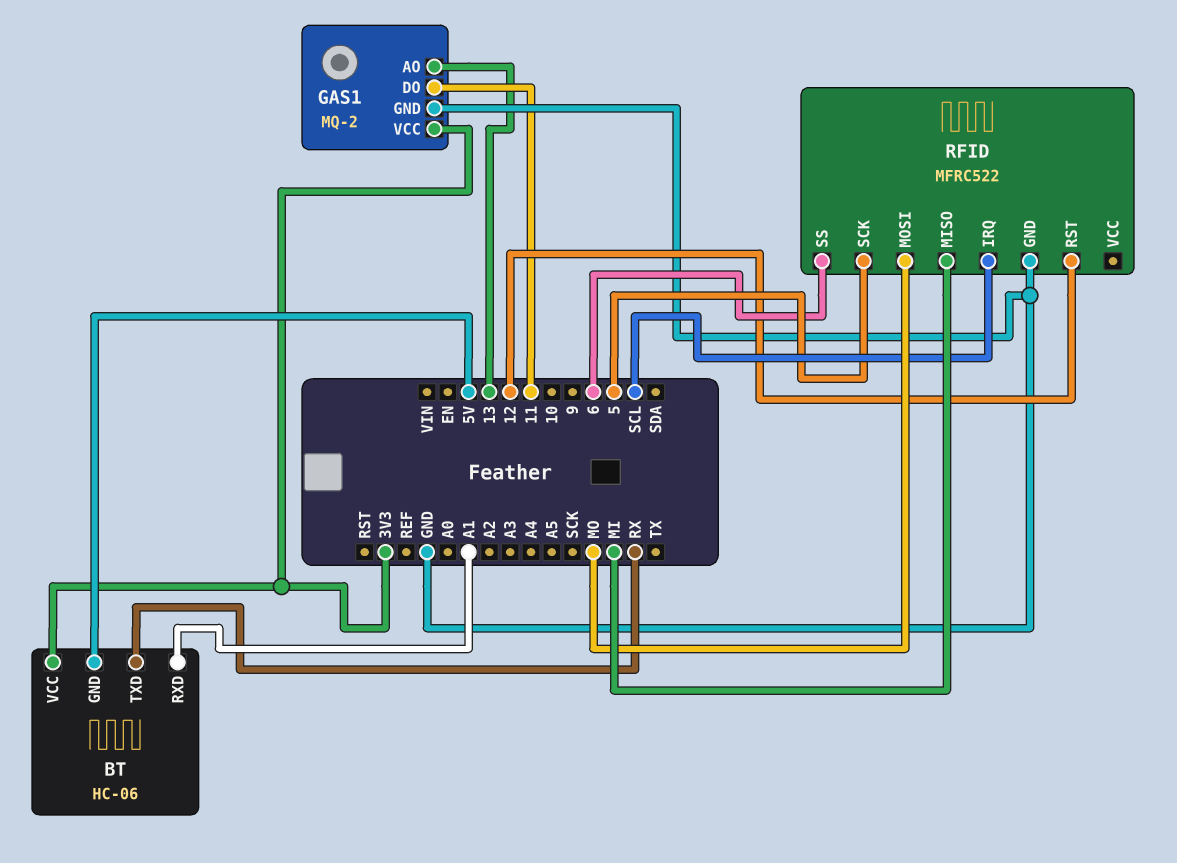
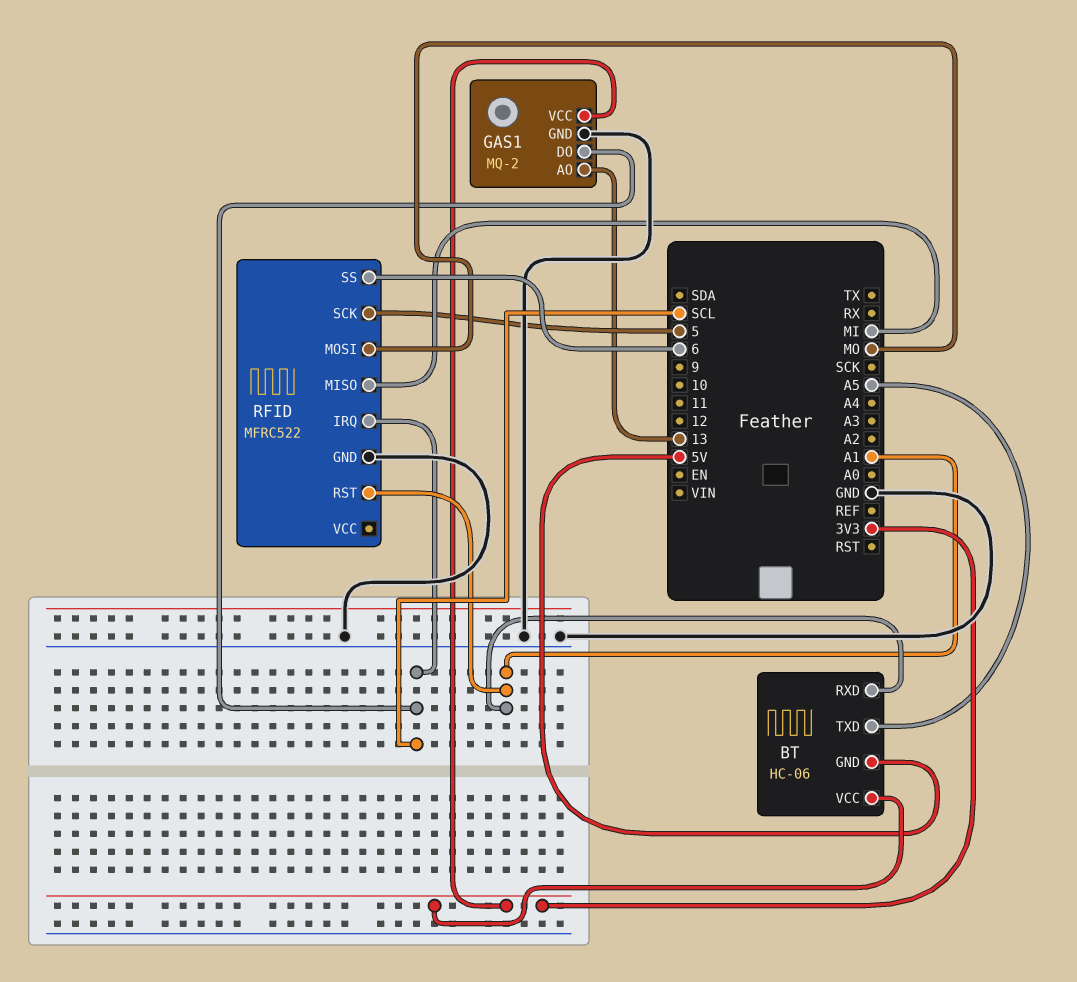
BT pin TXD: RX -> A5
GAS1 pin DO: 11 -> SCL
RFID pin RST: 12 -> A1

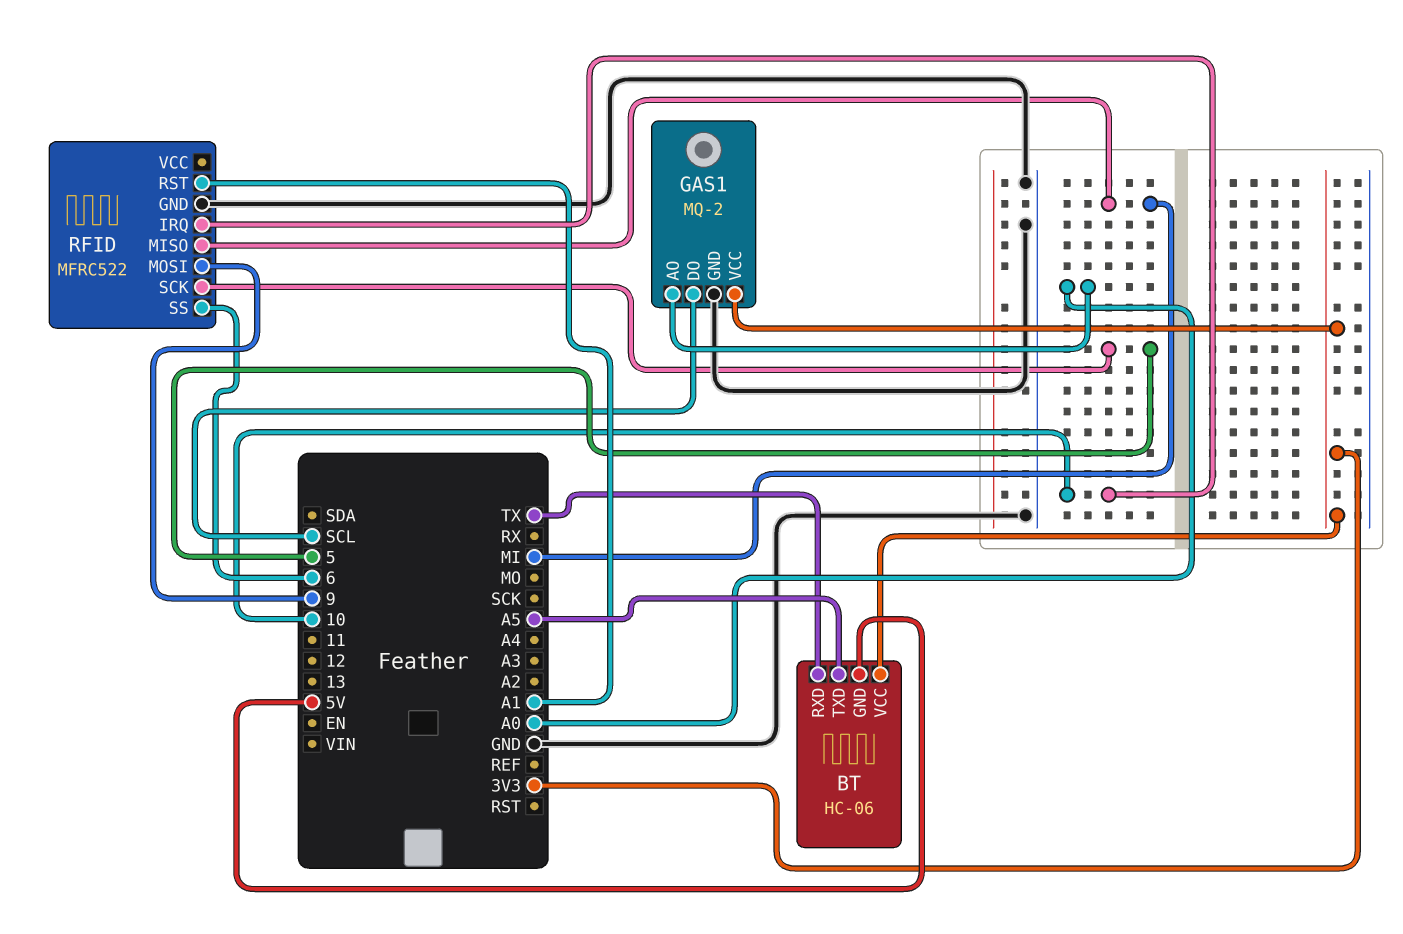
BT pin RXD: A1 -> TX
GAS1 pin AO: 13 -> A0
RFID pin IRQ: SCL -> 10
RFID pin MOSI: MO -> 9

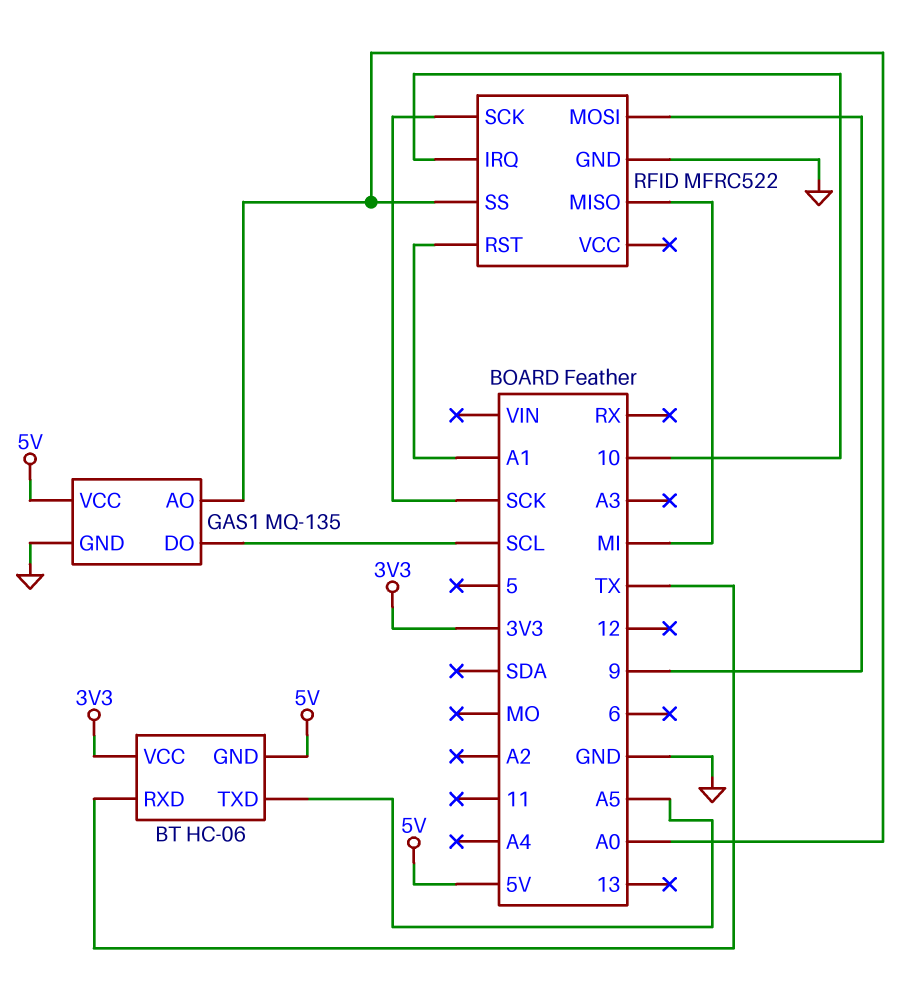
GAS1: MQ-2 -> MQ-135
GAS1 pin VCC: 3V3 -> 5V
RFID pin SCK: 5 -> SCK
RFID pin SS: 6 -> A0

